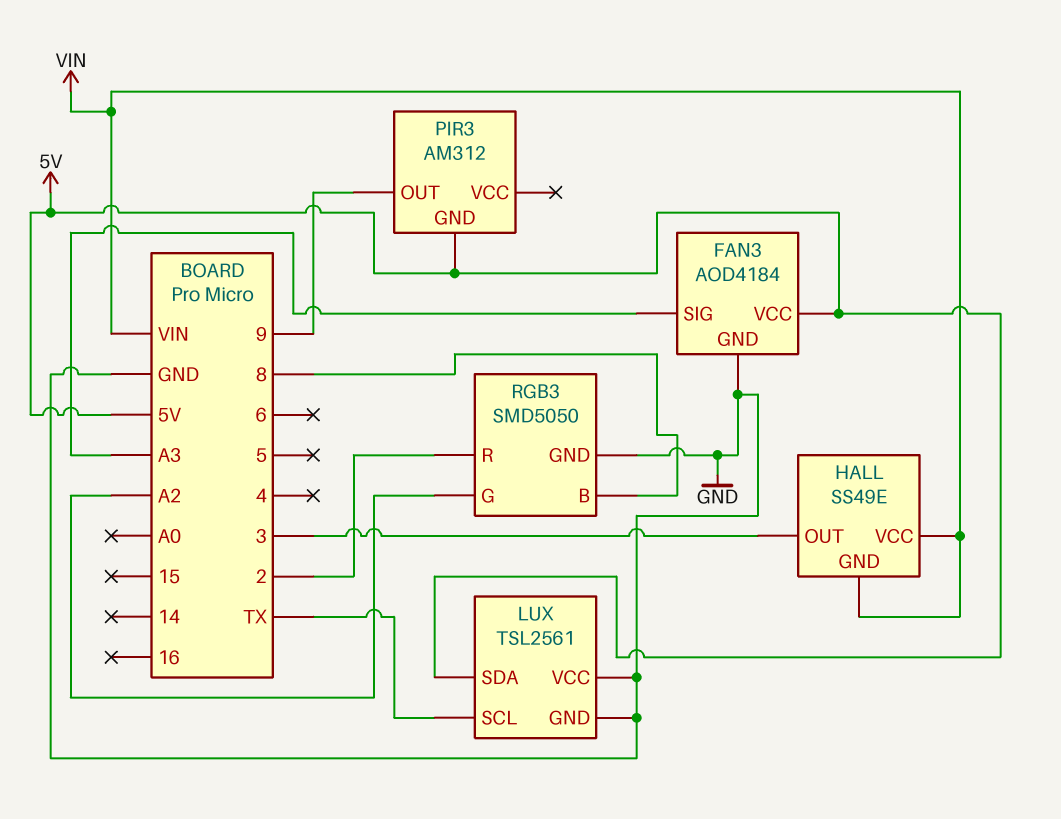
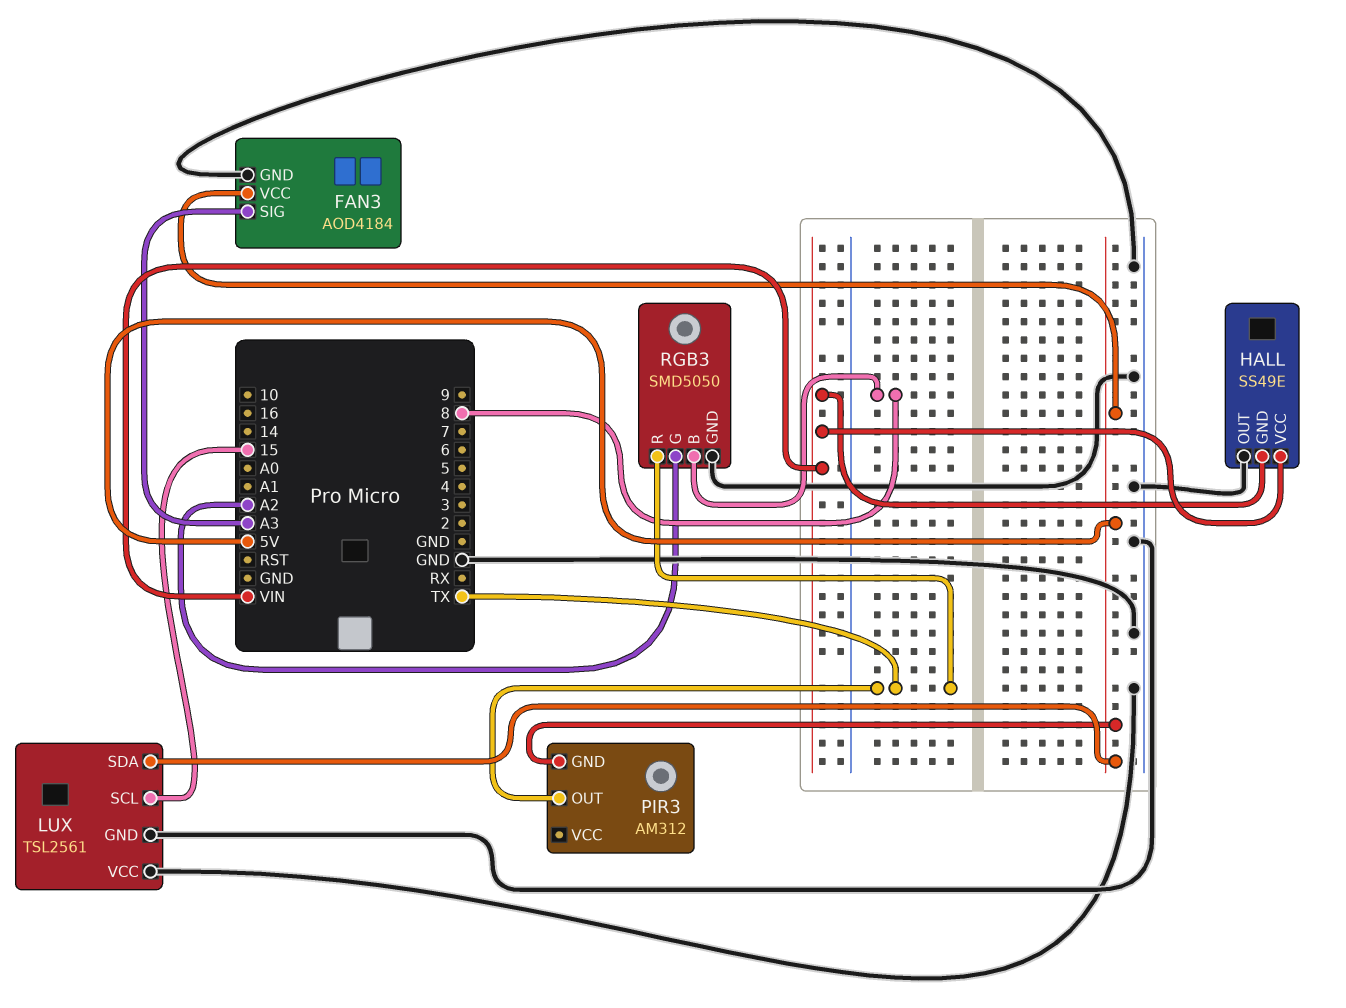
HALL pin OUT: 3 -> GND
LUX pin SCL: TX -> 15
PIR3 pin OUT: 9 -> TX
RGB3 pin R: 2 -> TX

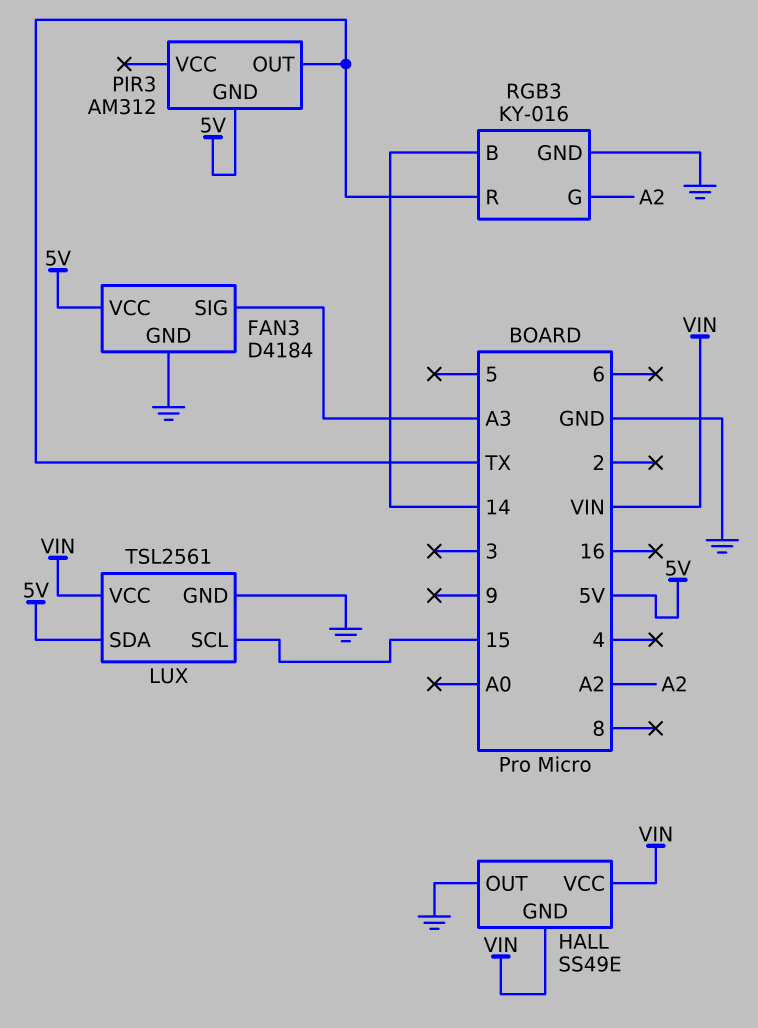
FAN3: AOD4184 -> D4184
LUX pin VCC: GND -> VIN
RGB3: SMD5050 -> KY-016
RGB3 pin B: 8 -> 14

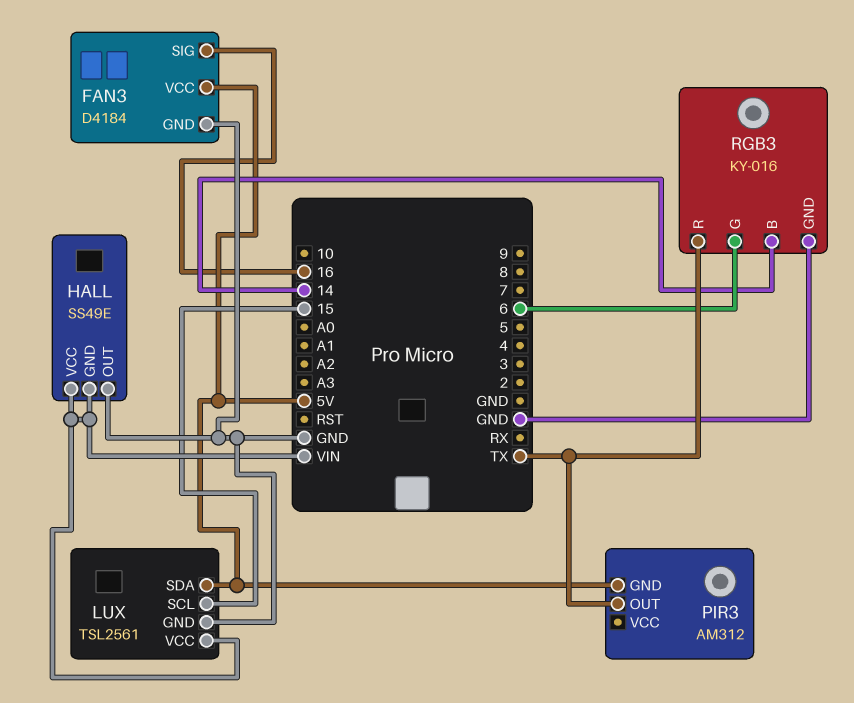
FAN3 pin SIG: A3 -> 16
RGB3 pin G: A2 -> 6

